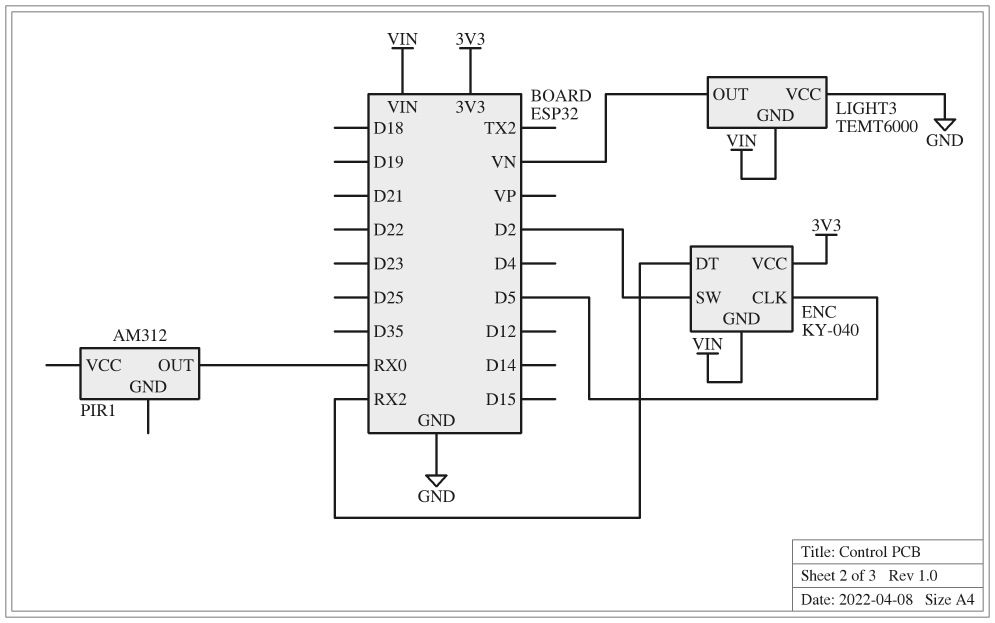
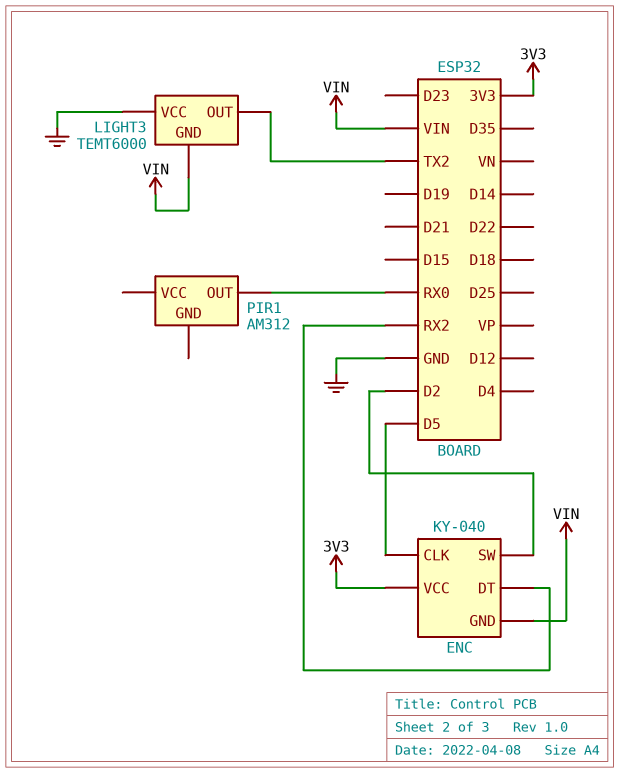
LIGHT3 pin OUT: VN -> TX2

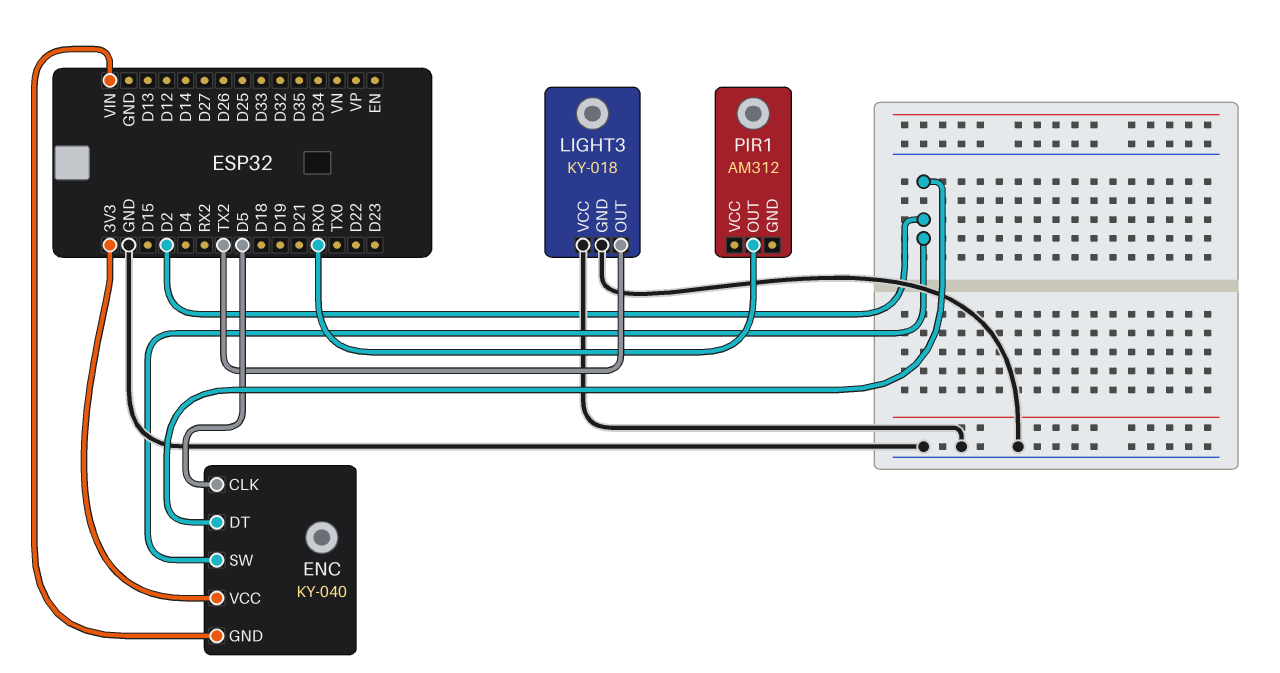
ENC pin DT: RX2 -> D2
LIGHT3: TEMT6000 -> KY-018
LIGHT3 pin GND: VIN -> GND

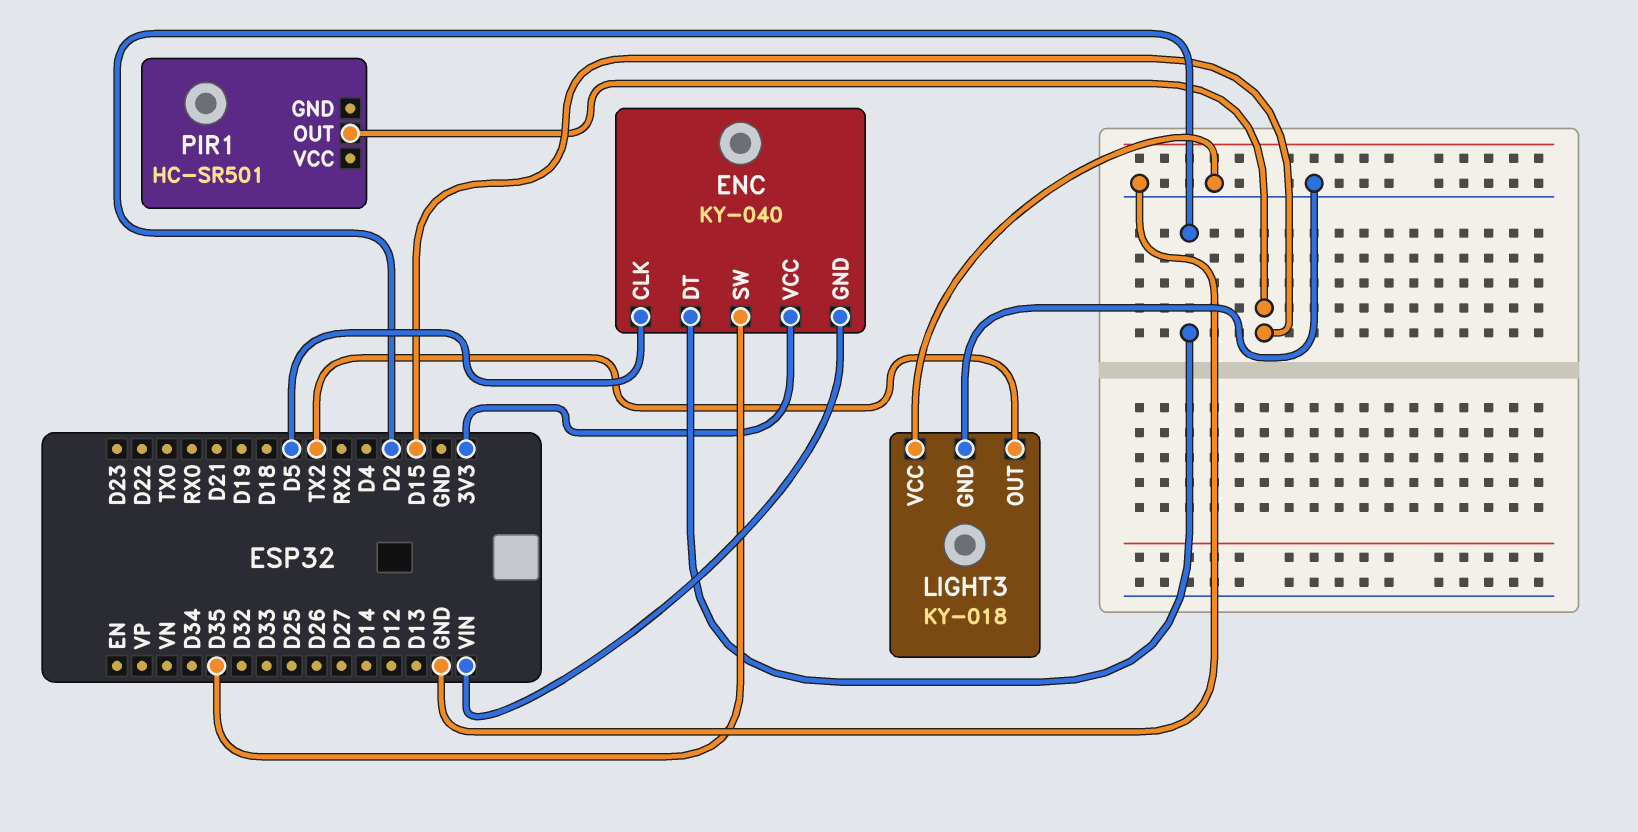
ENC pin SW: D2 -> D35
PIR1: AM312 -> HC-SR501
PIR1 pin OUT: RX0 -> D15

